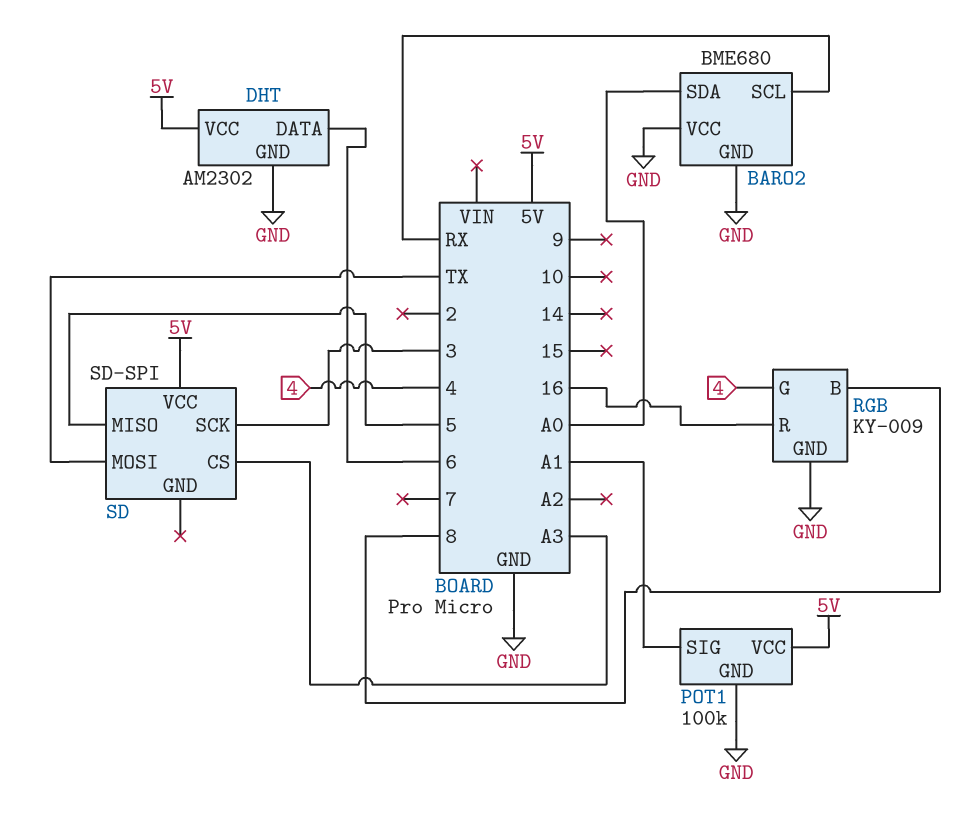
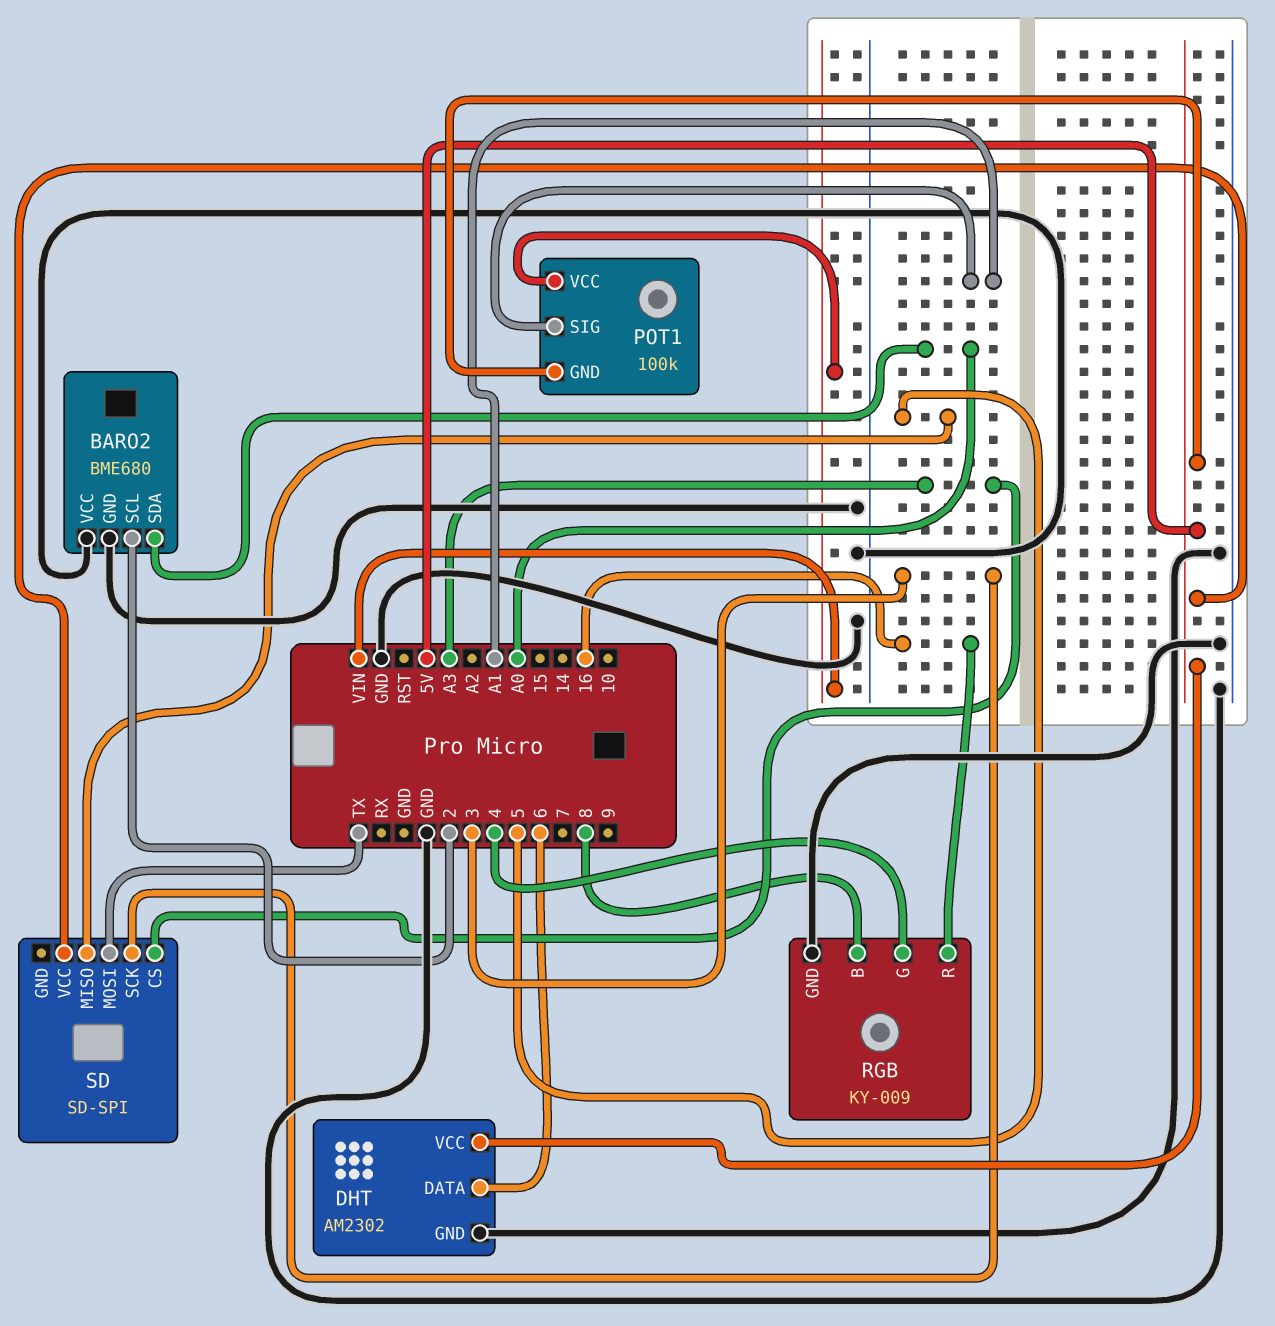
BARO2 pin SCL: RX -> 2
POT1 pin GND: GND -> 5V
POT1 pin VCC: 5V -> VIN

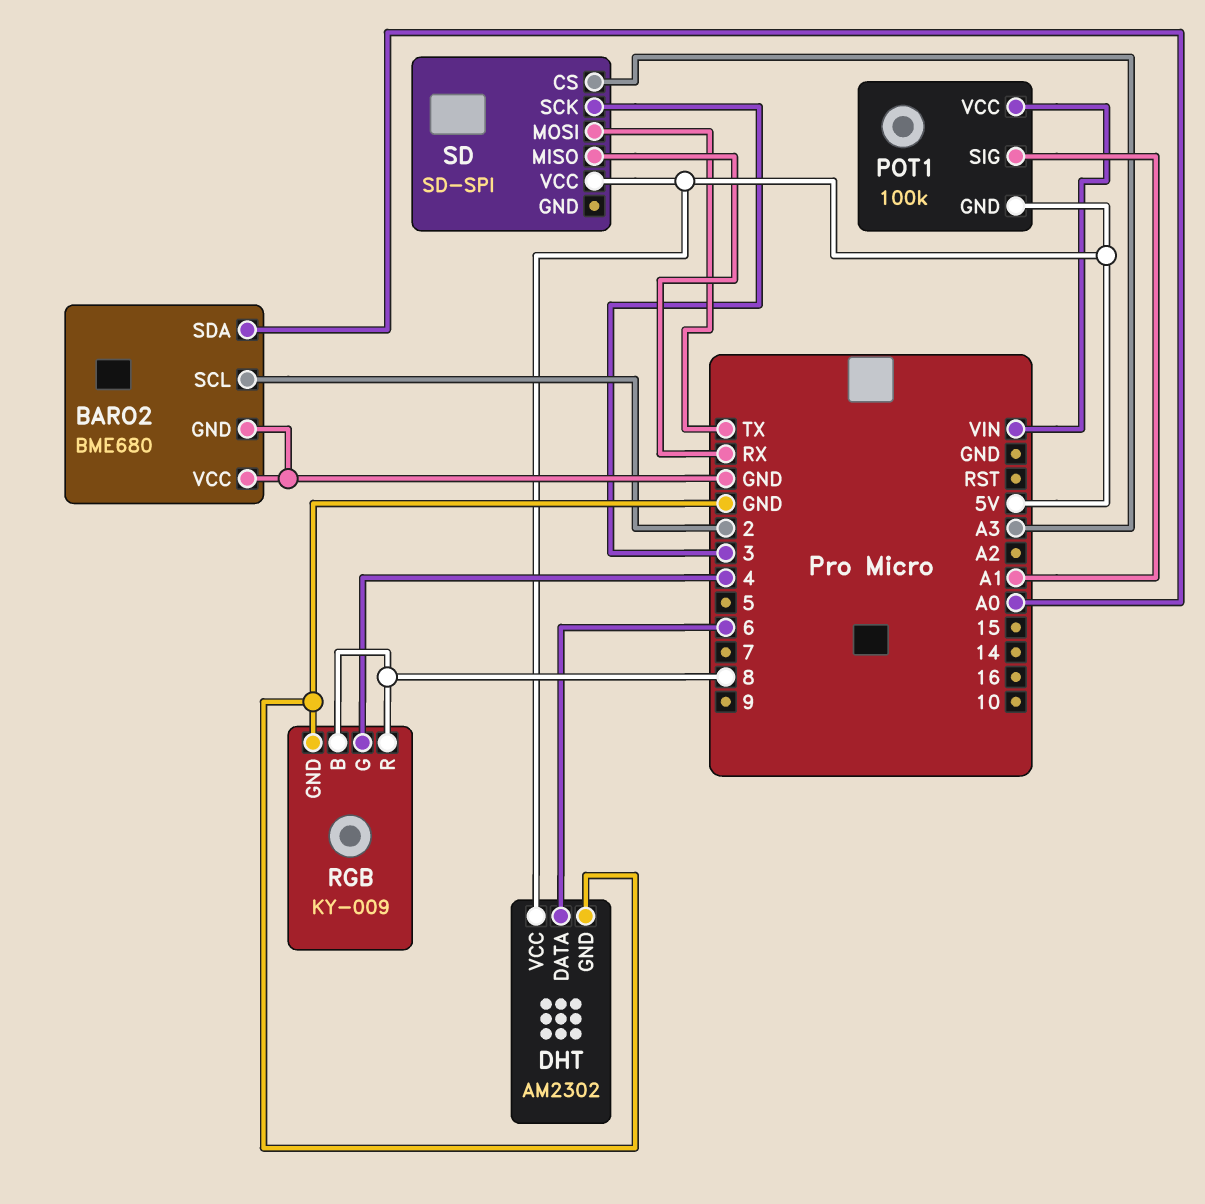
RGB pin R: 16 -> 8
SD pin MISO: 5 -> RX

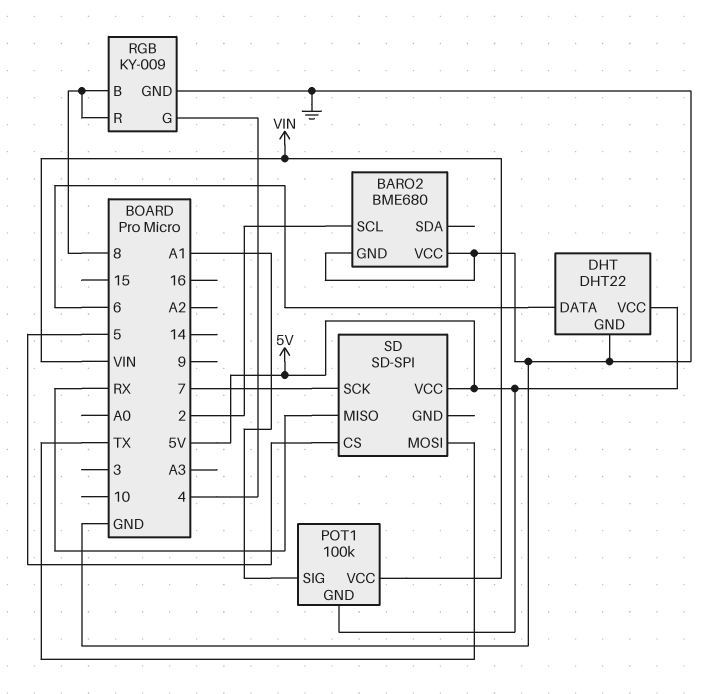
BARO2 pin SDA: A0 -> none
DHT: AM2302 -> DHT22
SD pin CS: A3 -> 5
SD pin SCK: 3 -> 7

